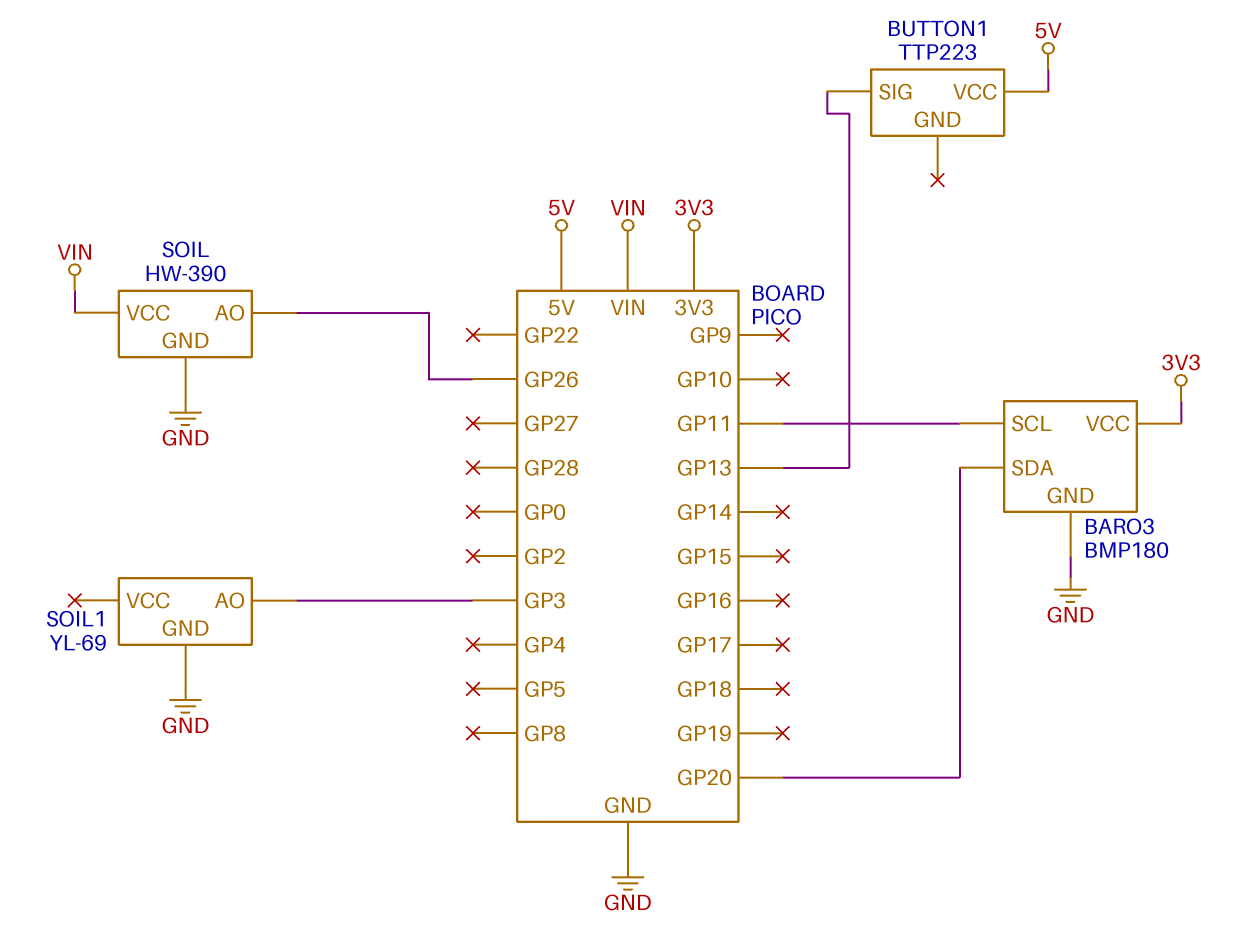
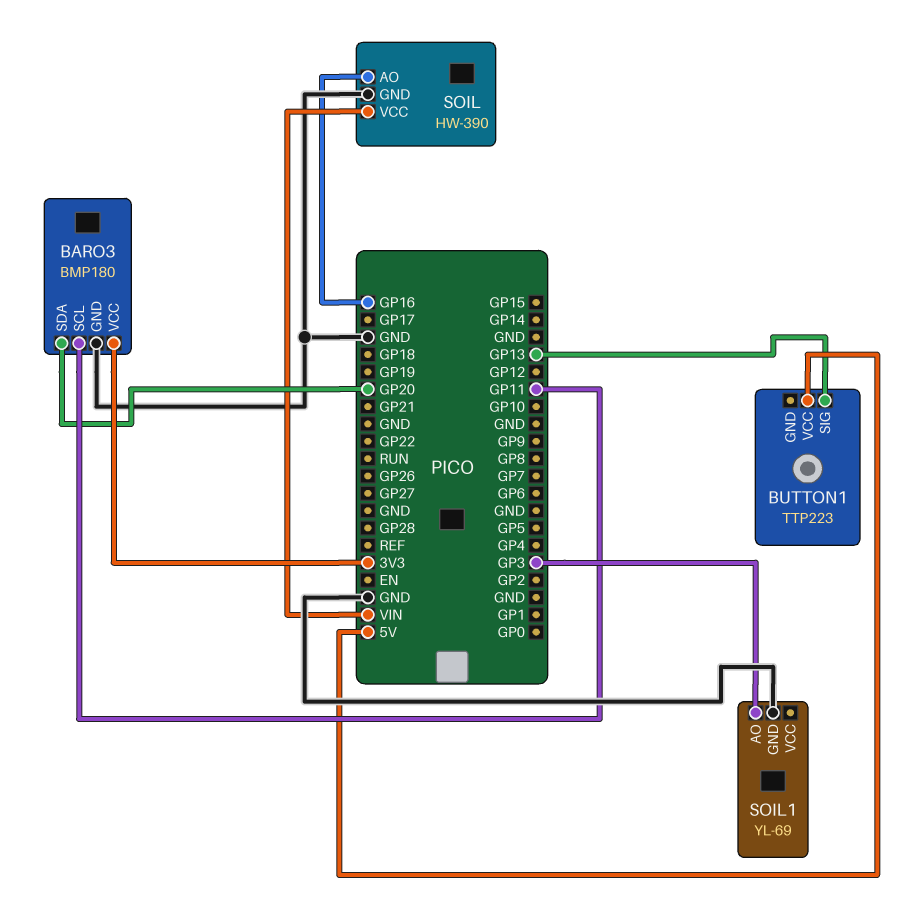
SOIL pin AO: GP26 -> GP16

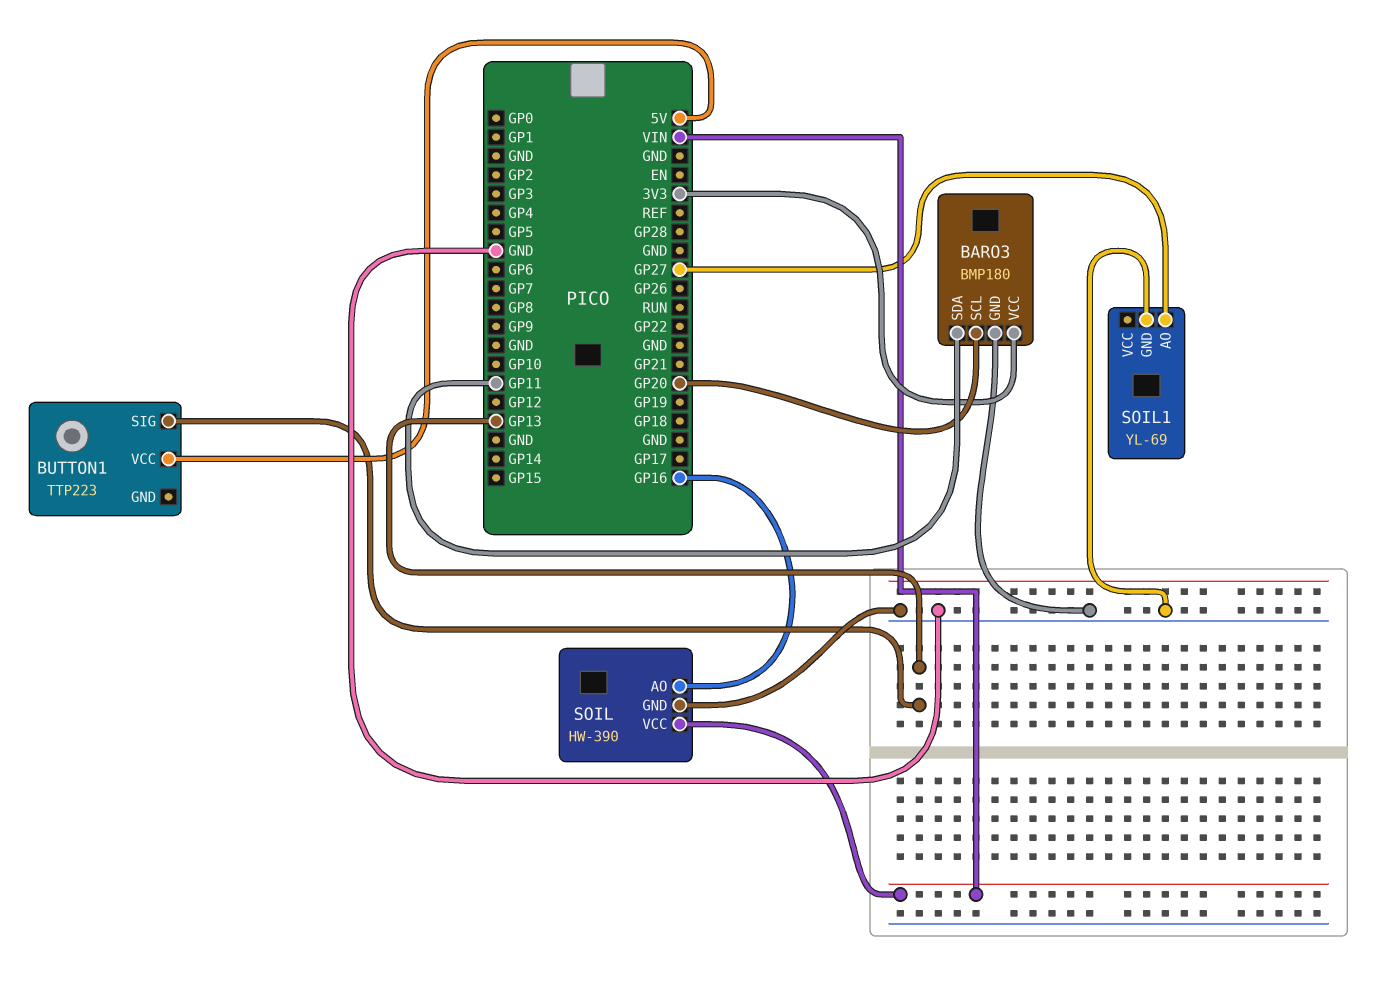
BARO3 pin SCL: GP11 -> GP20
BARO3 pin SDA: GP20 -> GP11
SOIL1 pin AO: GP3 -> GP27

